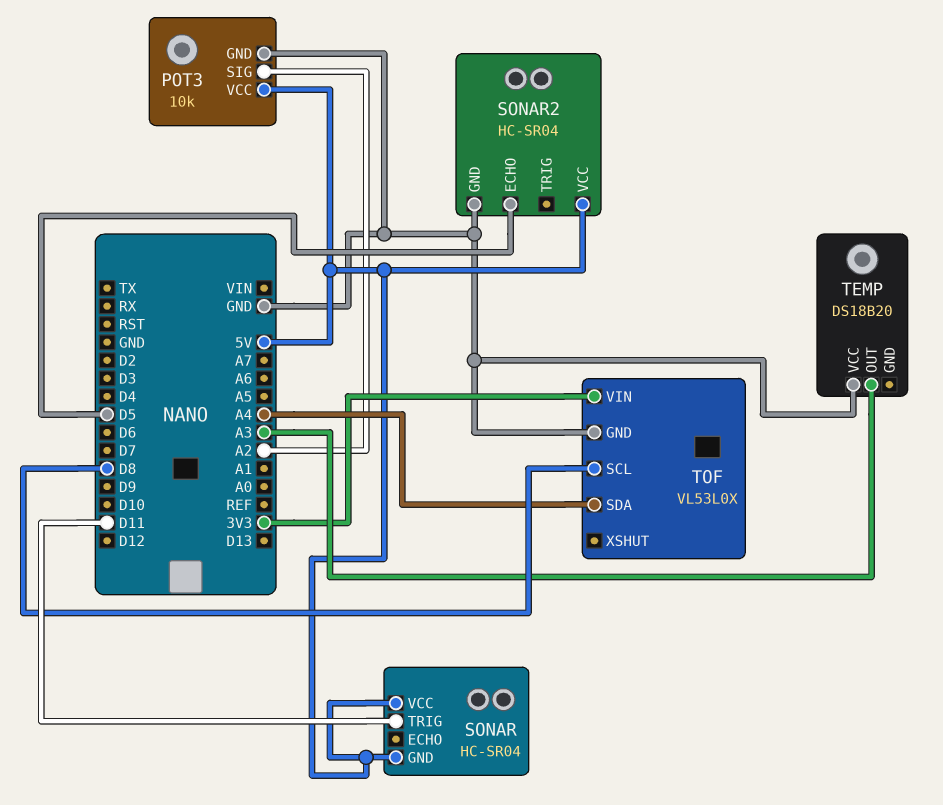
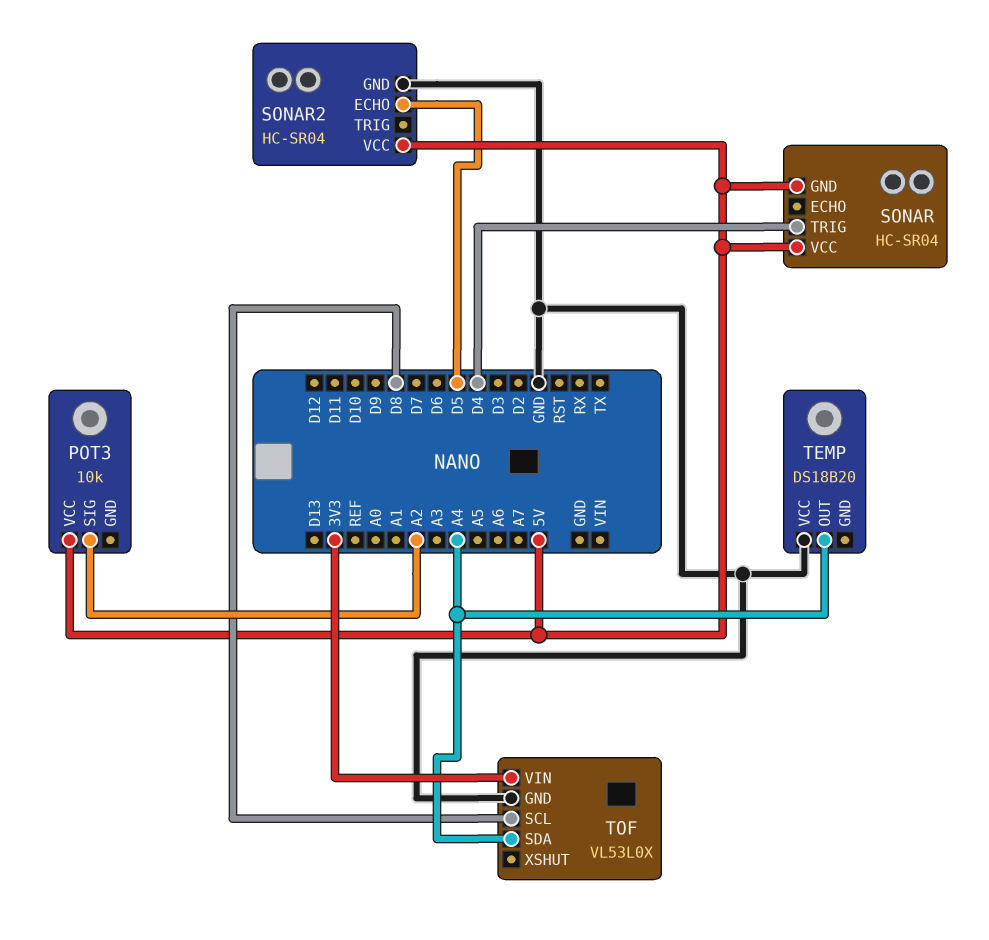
POT3 pin GND: GND -> none
SONAR pin TRIG: D11 -> D4
TEMP pin OUT: A3 -> A4

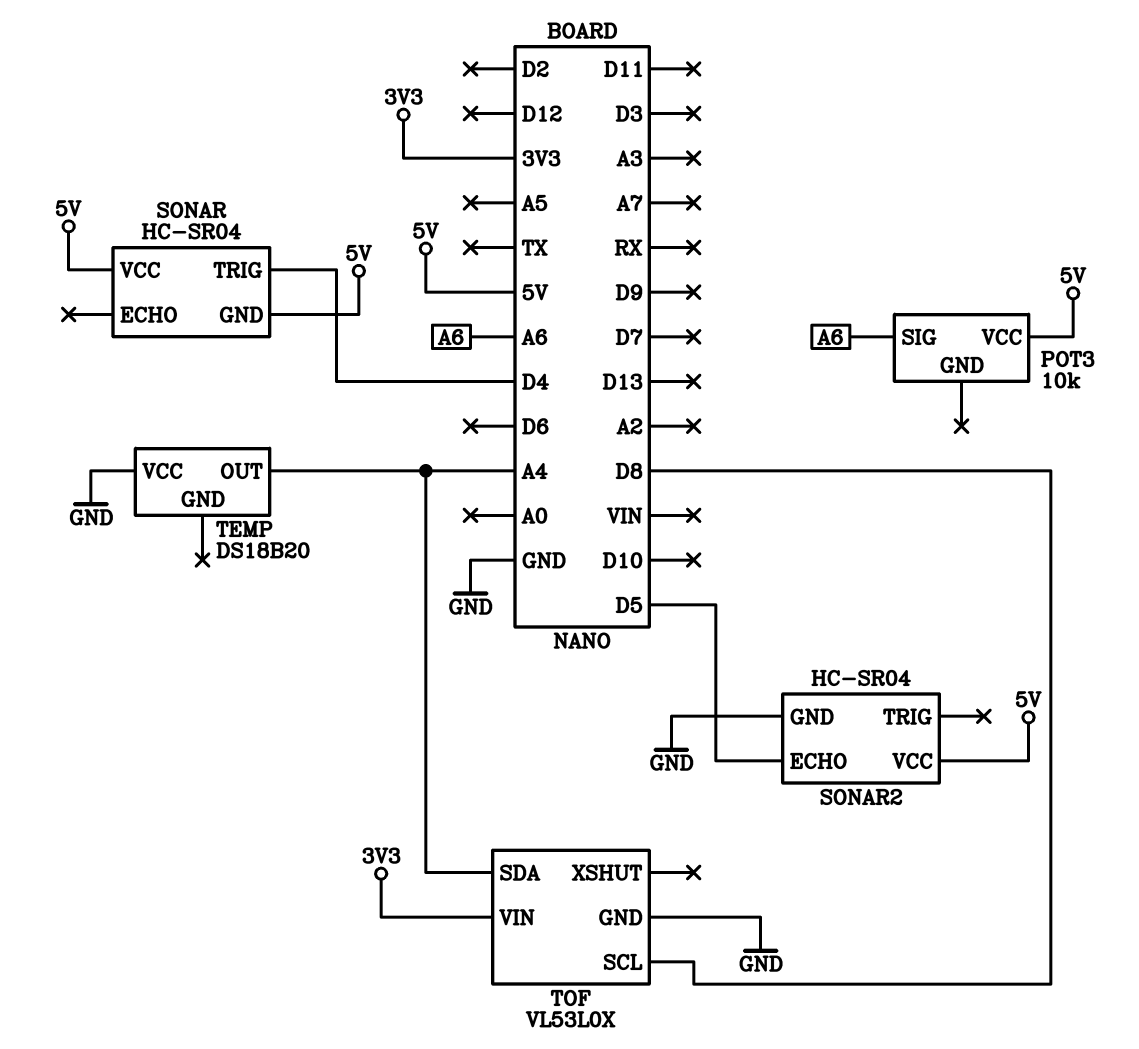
POT3 pin SIG: A2 -> A6

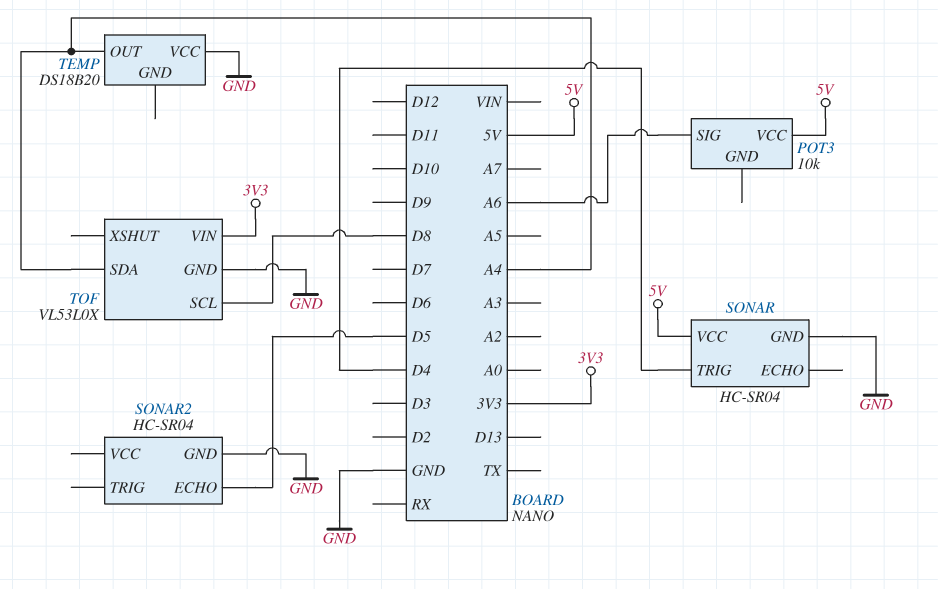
SONAR pin GND: 5V -> GND
SONAR2 pin VCC: 5V -> none

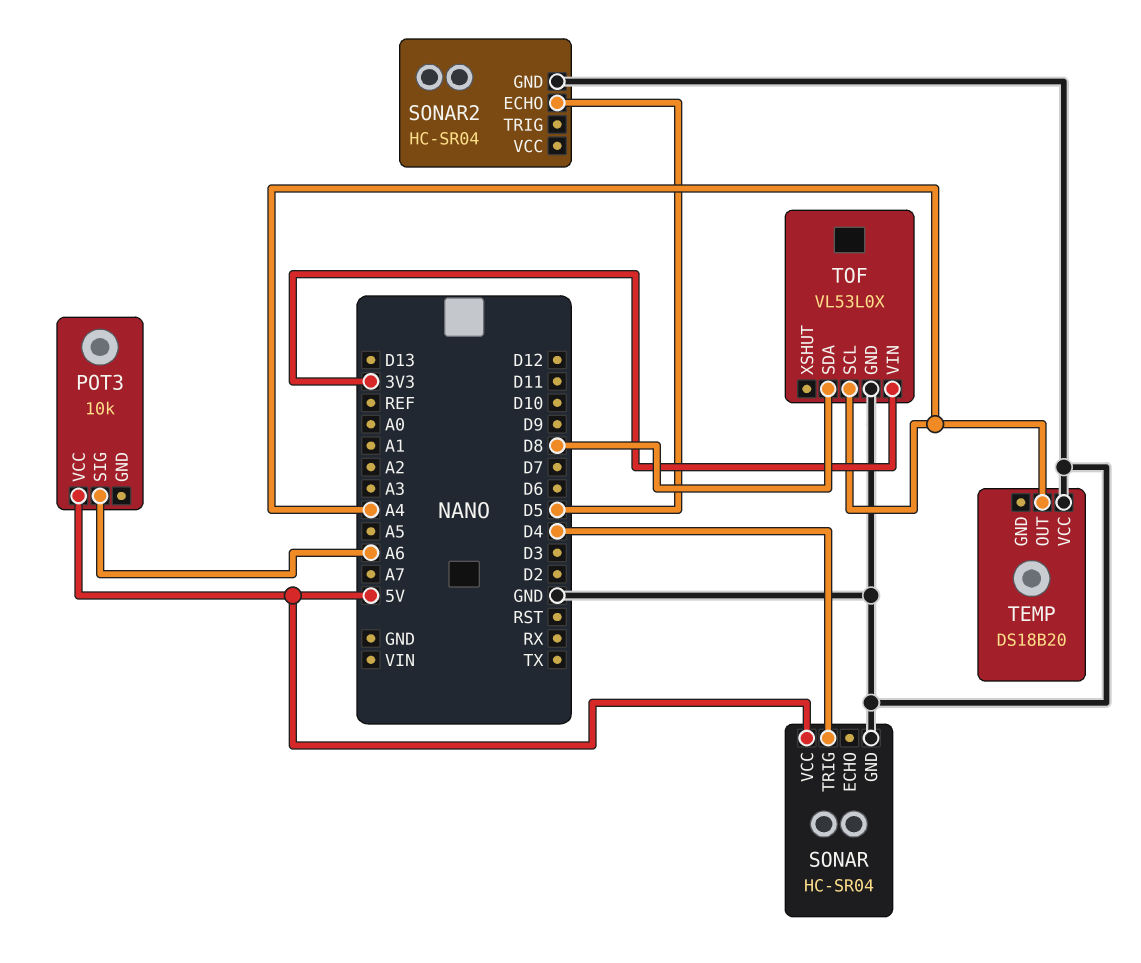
TOF pin SCL: D8 -> A4
TOF pin SDA: A4 -> D8

